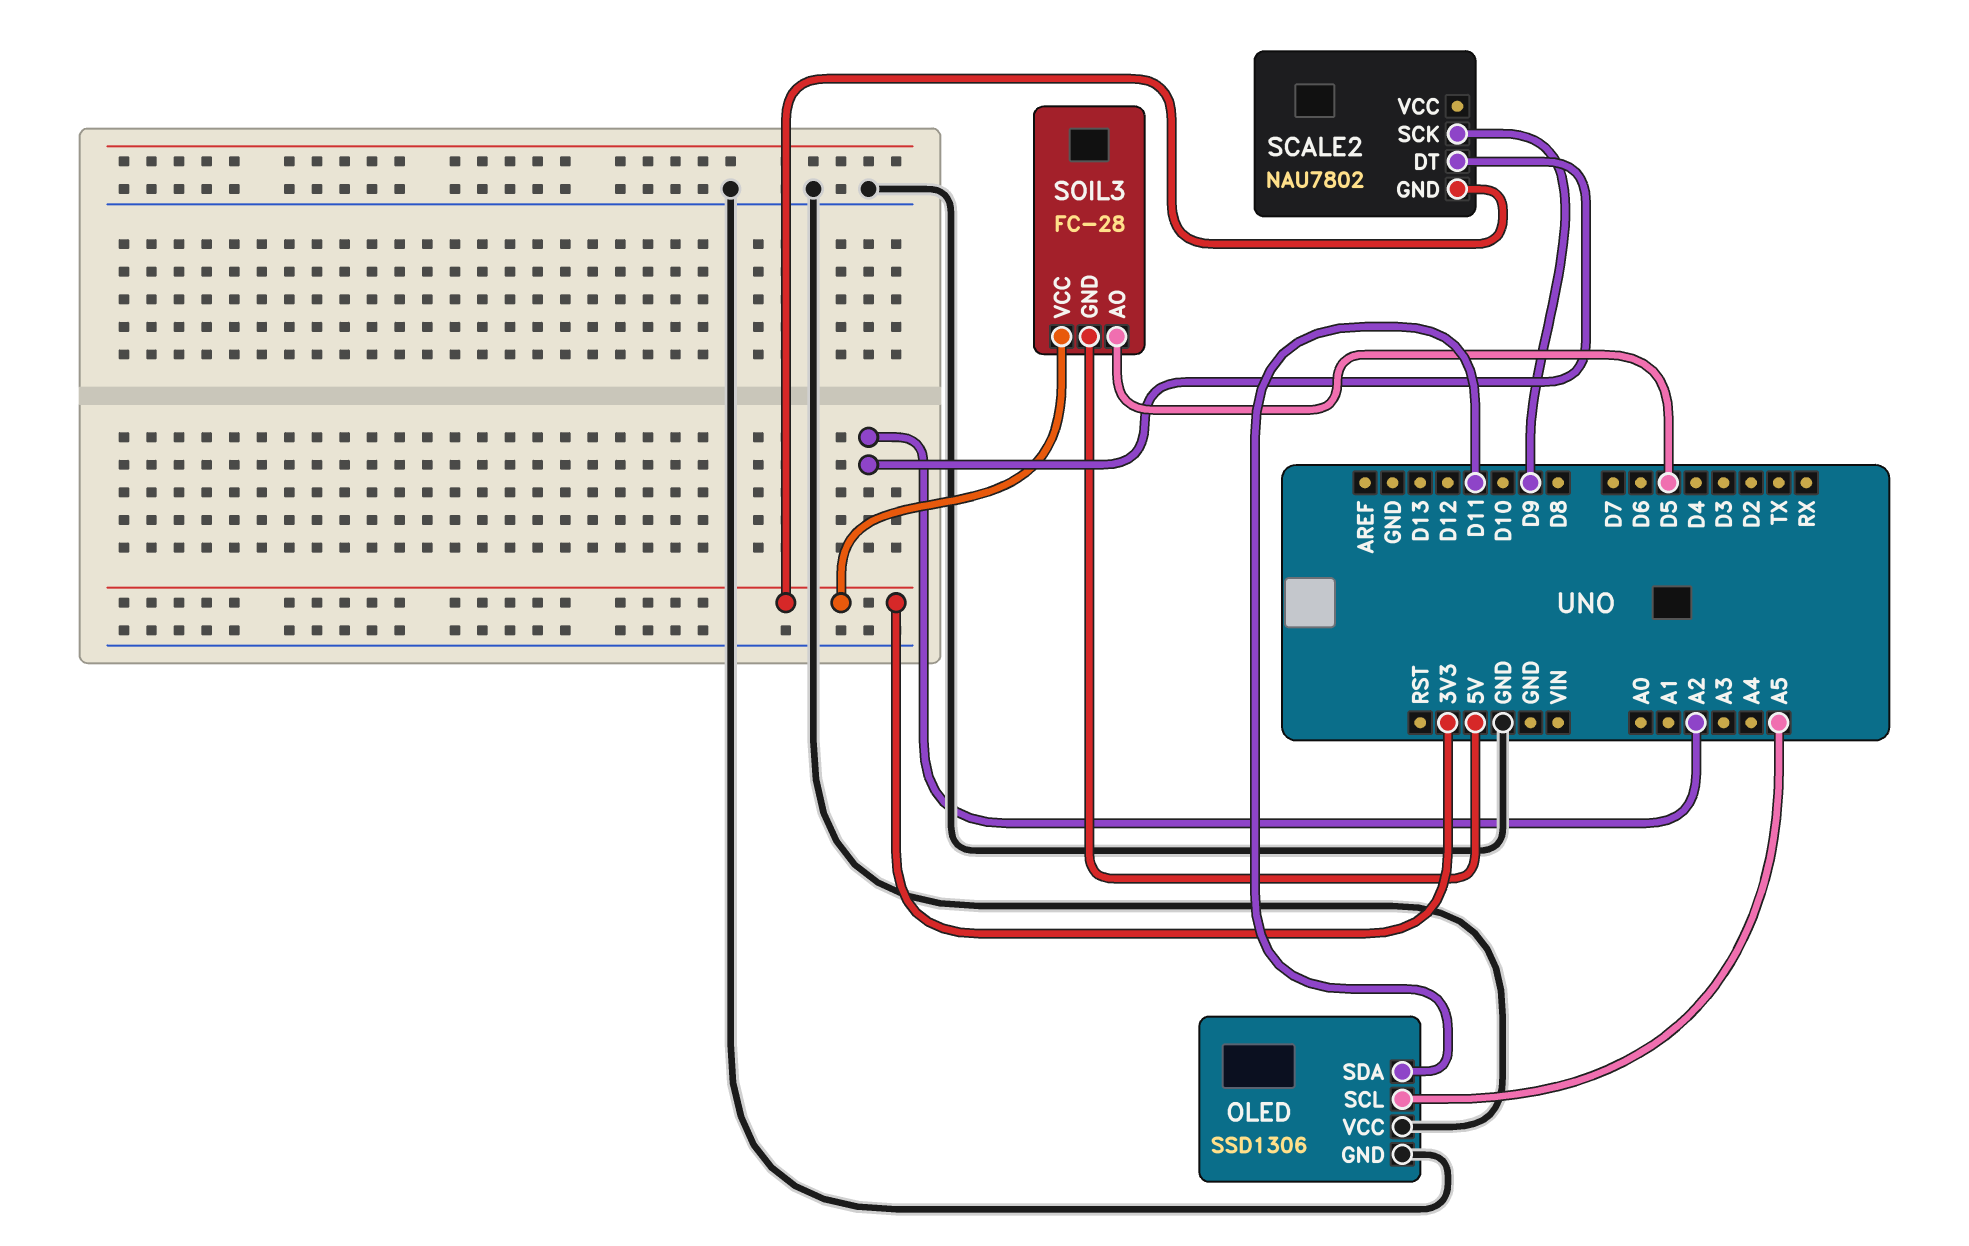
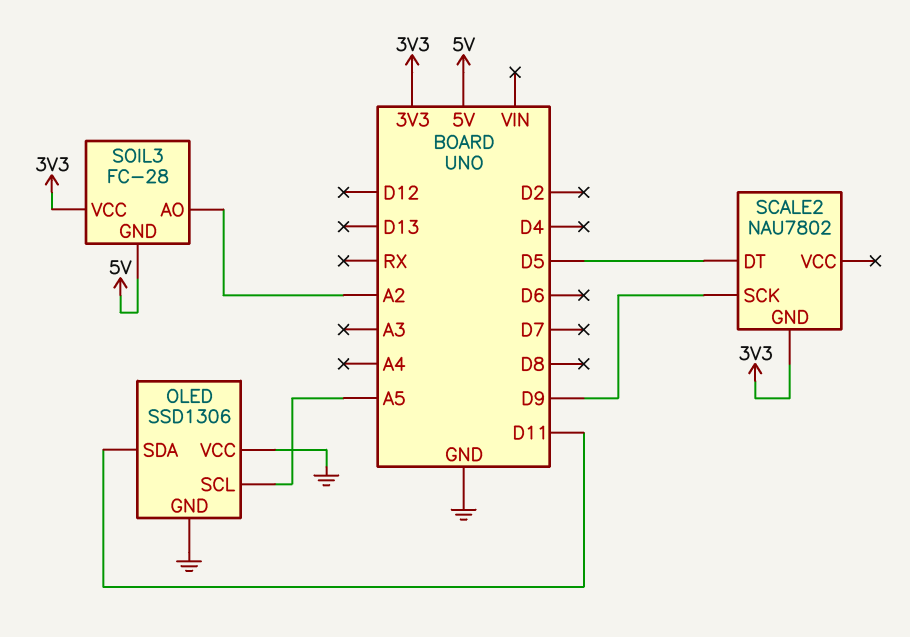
SCALE2 pin DT: A2 -> D5
SOIL3 pin AO: D5 -> A2

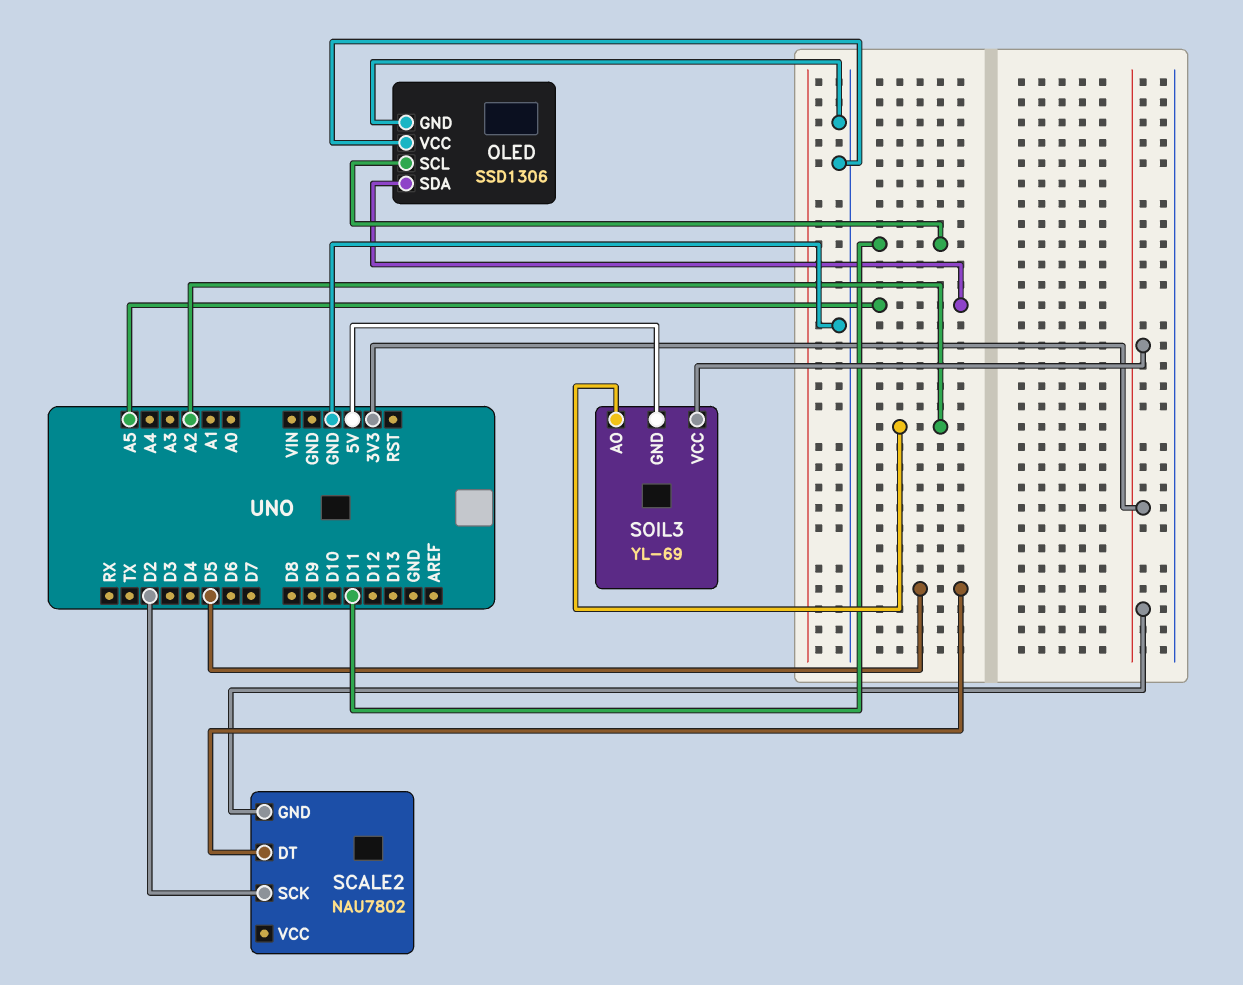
OLED pin SCL: A5 -> D11
OLED pin SDA: D11 -> A5
SCALE2 pin SCK: D9 -> D2
SOIL3: FC-28 -> YL-69

